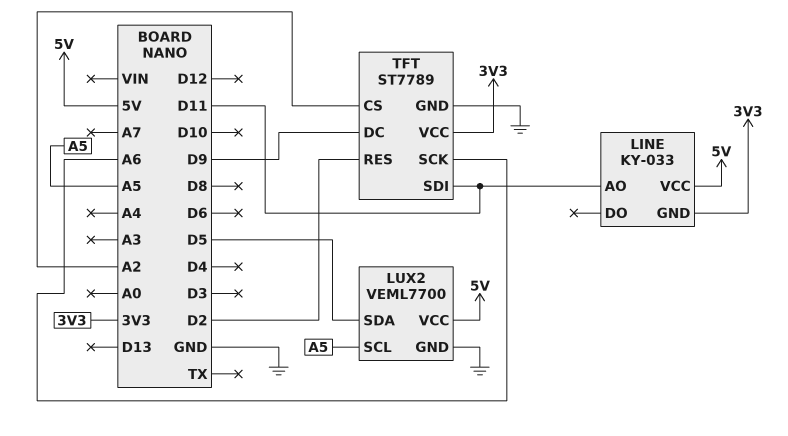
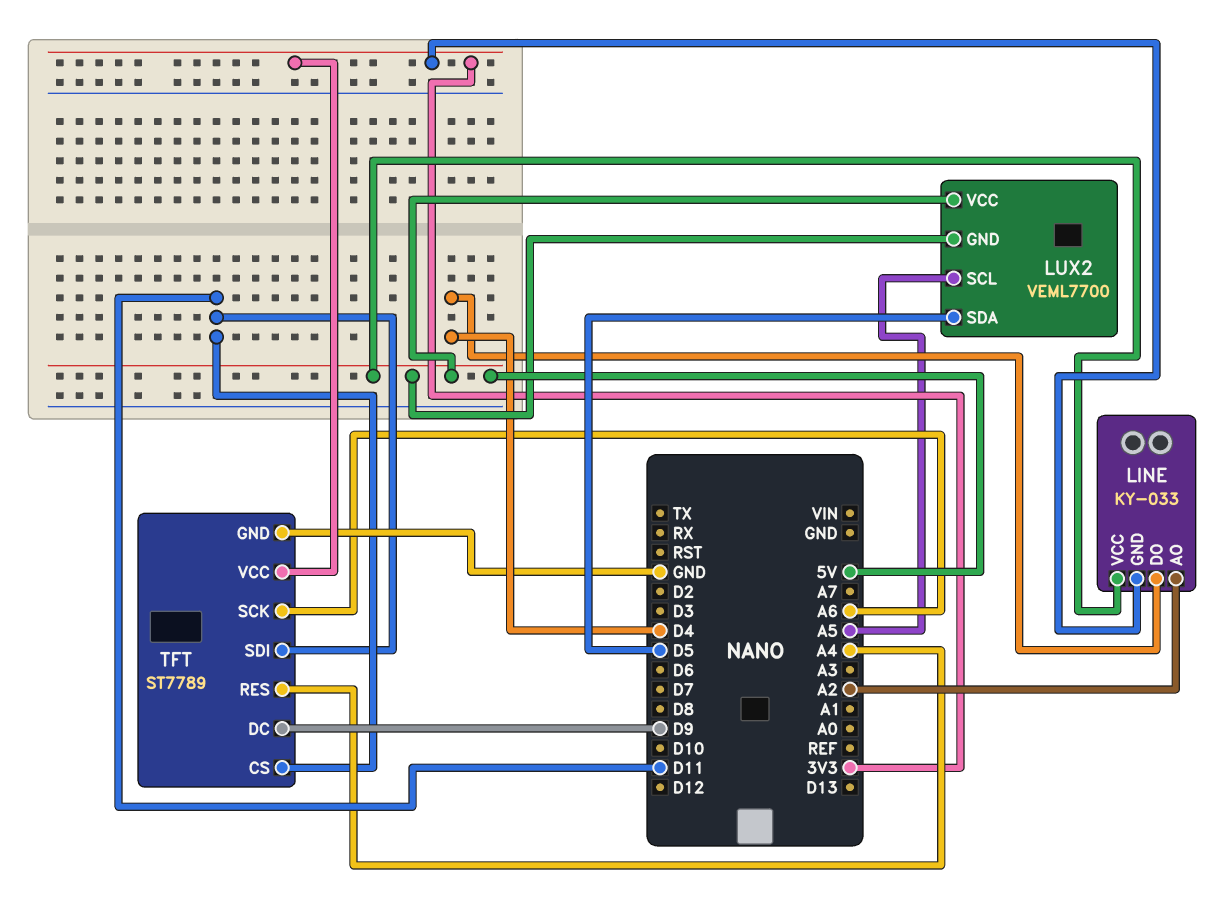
LINE pin AO: D11 -> A2
LINE pin DO: none -> D4
LUX2 pin GND: GND -> 5V
TFT pin CS: A2 -> D11
TFT pin RES: D2 -> A4

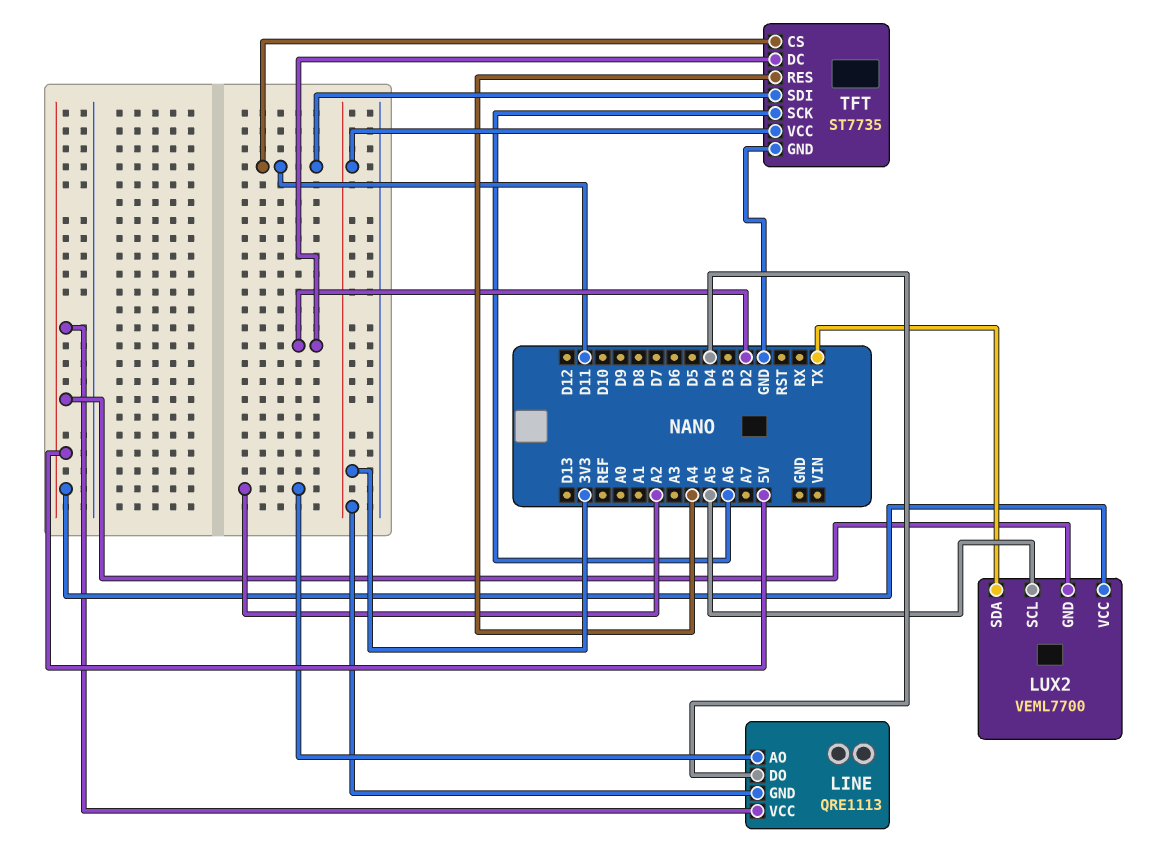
LINE: KY-033 -> QRE1113
LUX2 pin SDA: D5 -> TX
TFT: ST7789 -> ST7735
TFT pin DC: D9 -> D2

